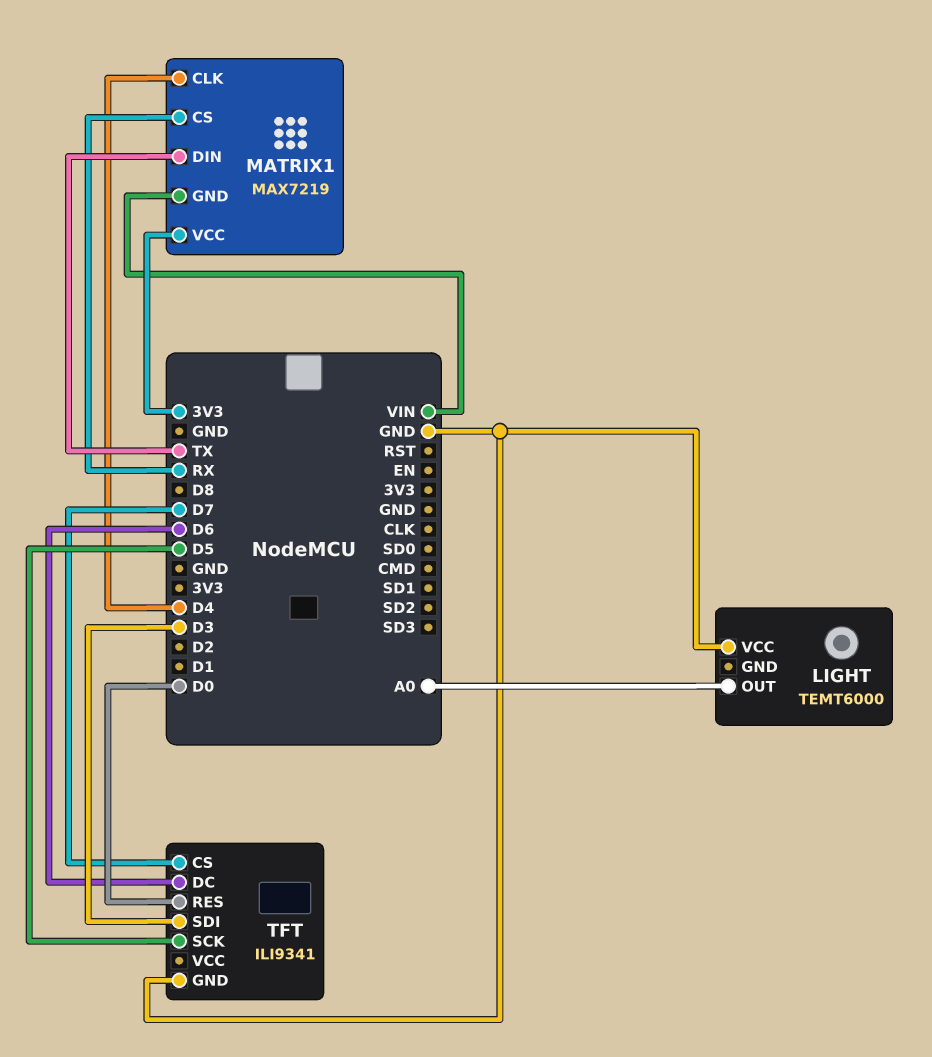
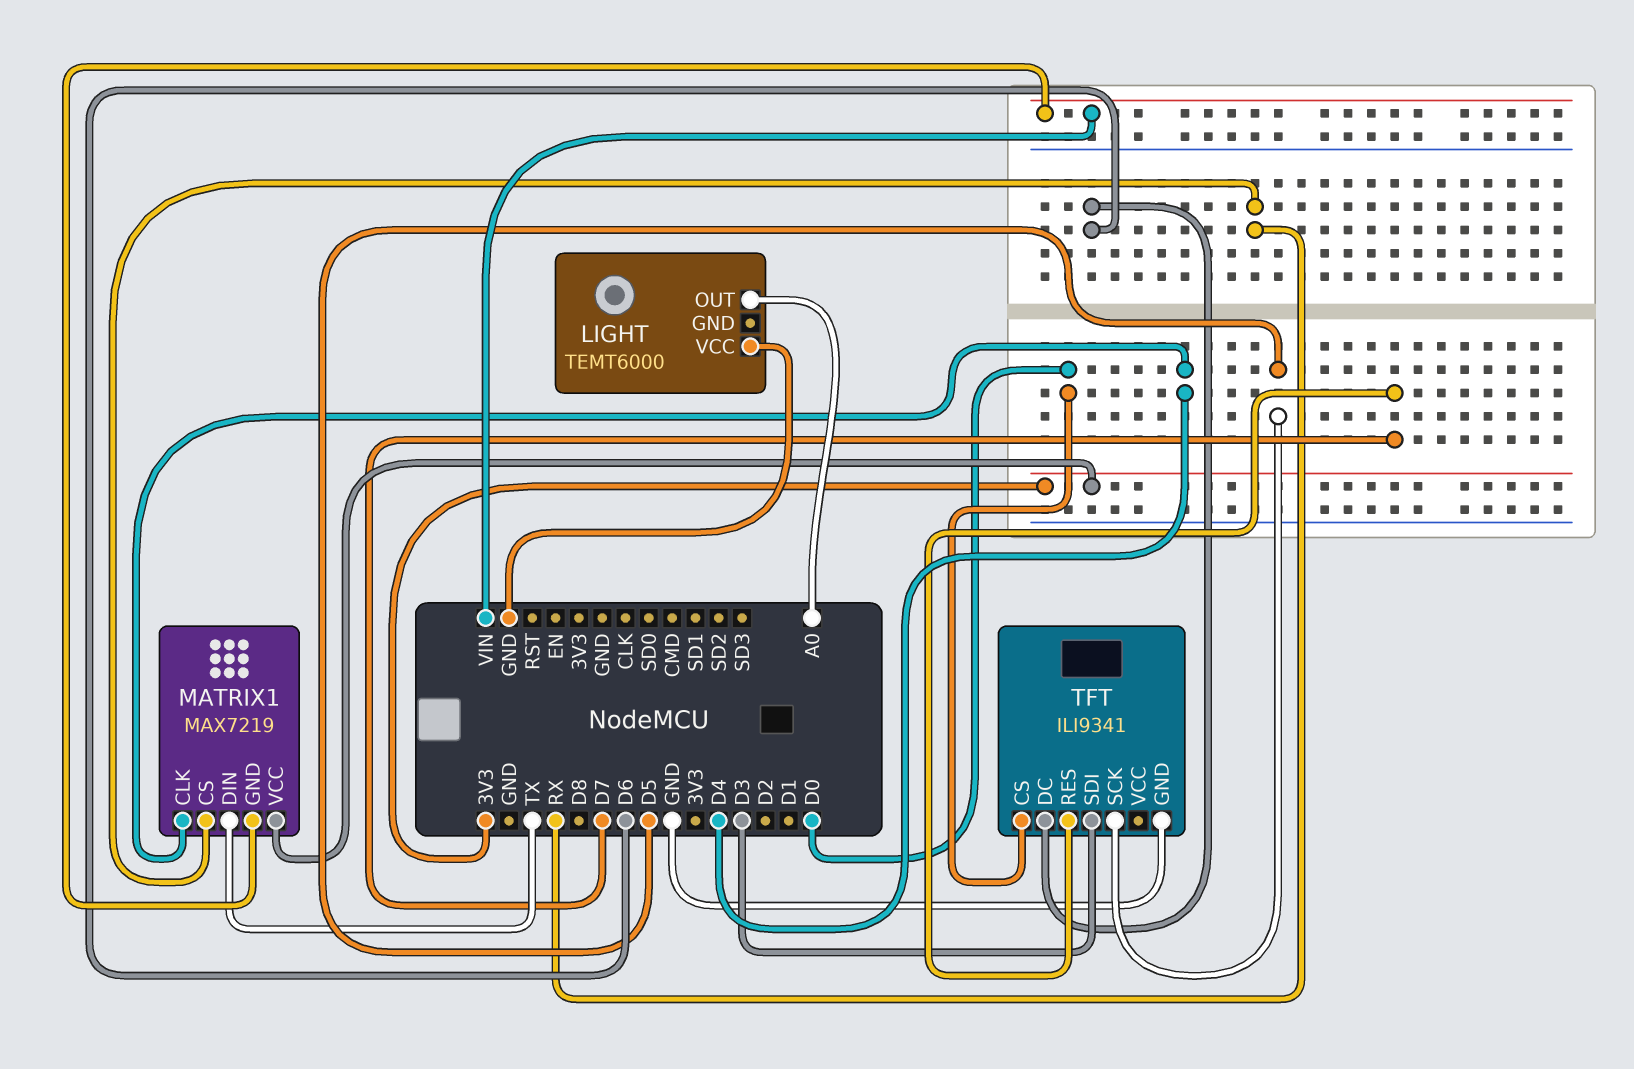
TFT pin CS: D7 -> D0
TFT pin RES: D0 -> D7

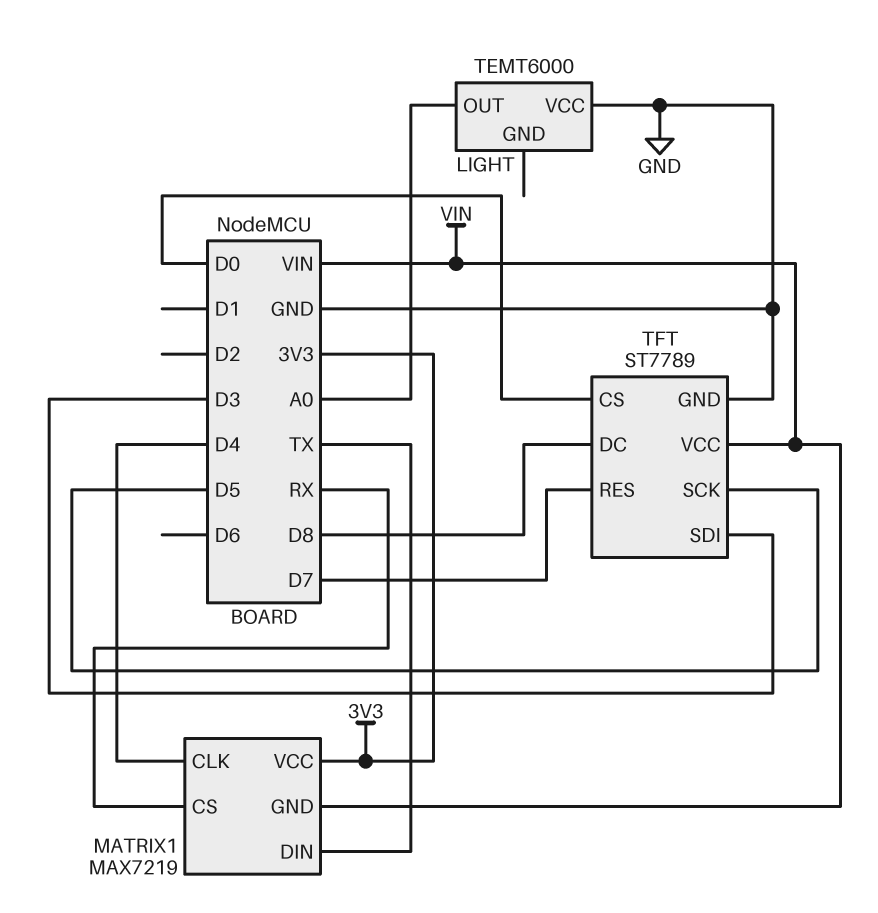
TFT: ILI9341 -> ST7789
TFT pin DC: D6 -> D8
TFT pin VCC: none -> VIN

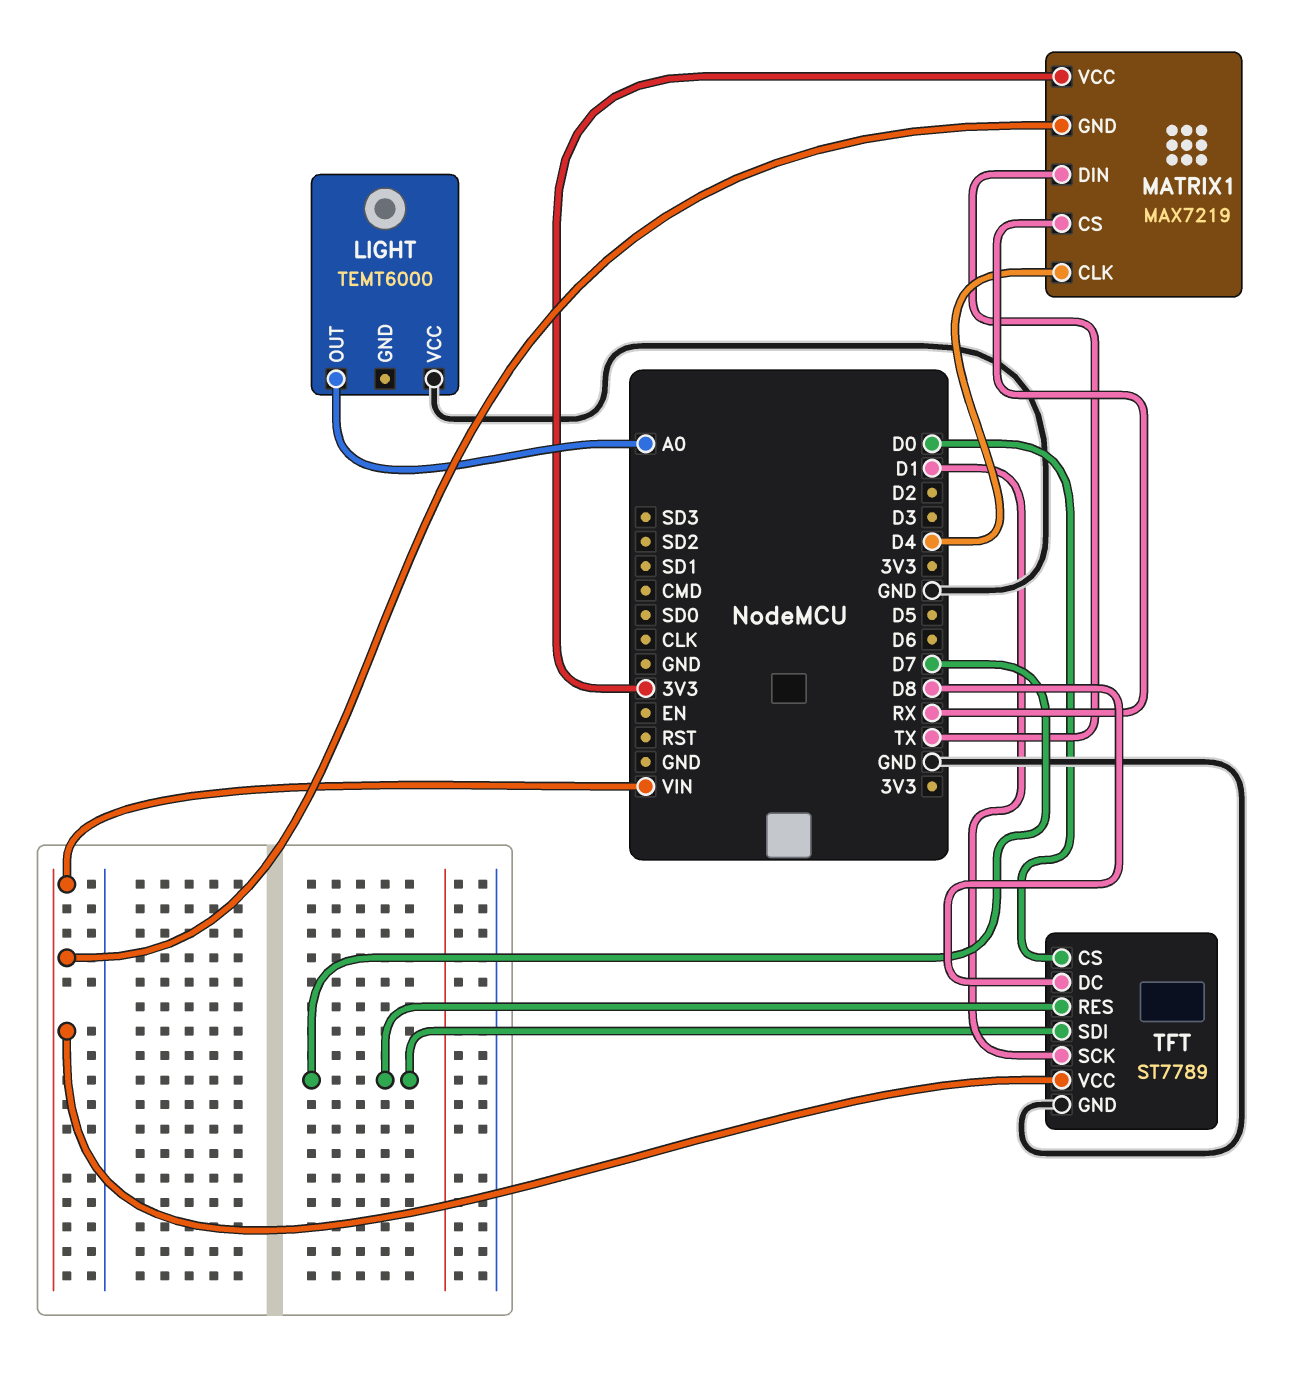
TFT pin SCK: D5 -> D1
TFT pin SDI: D3 -> D7

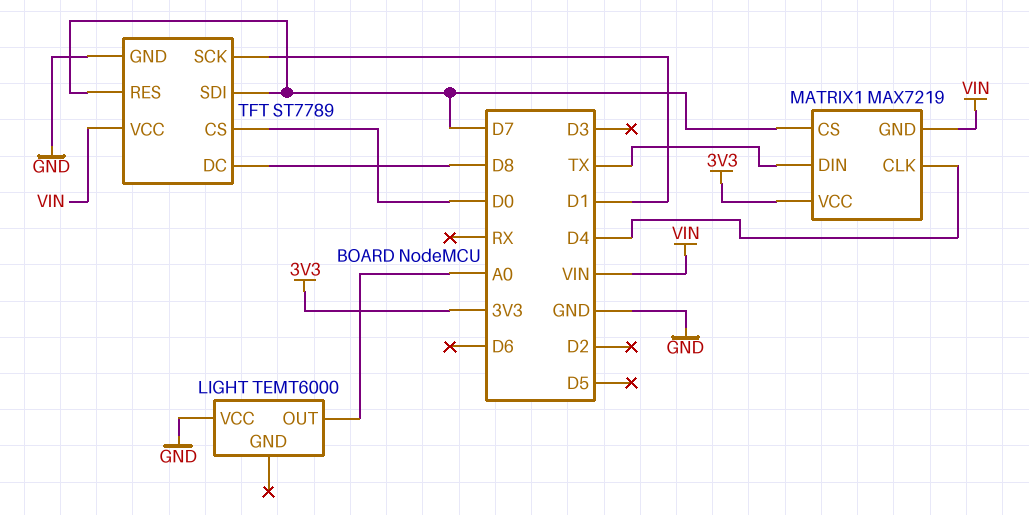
MATRIX1 pin CS: RX -> D7

